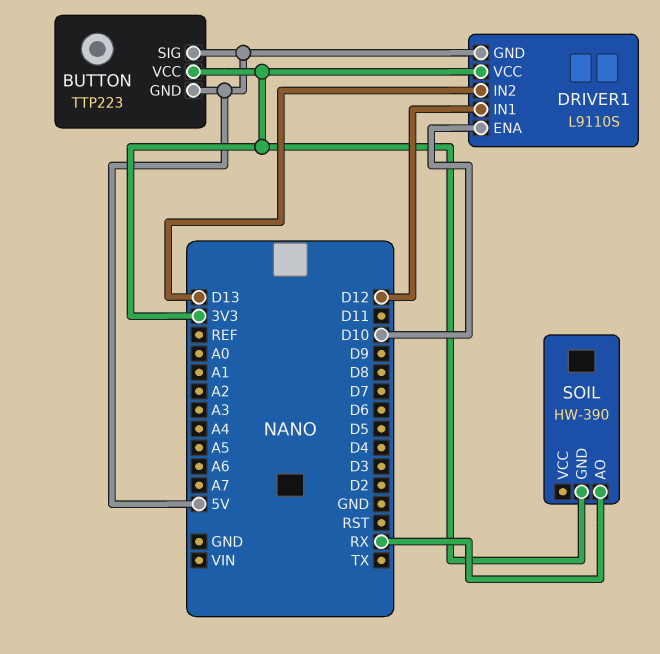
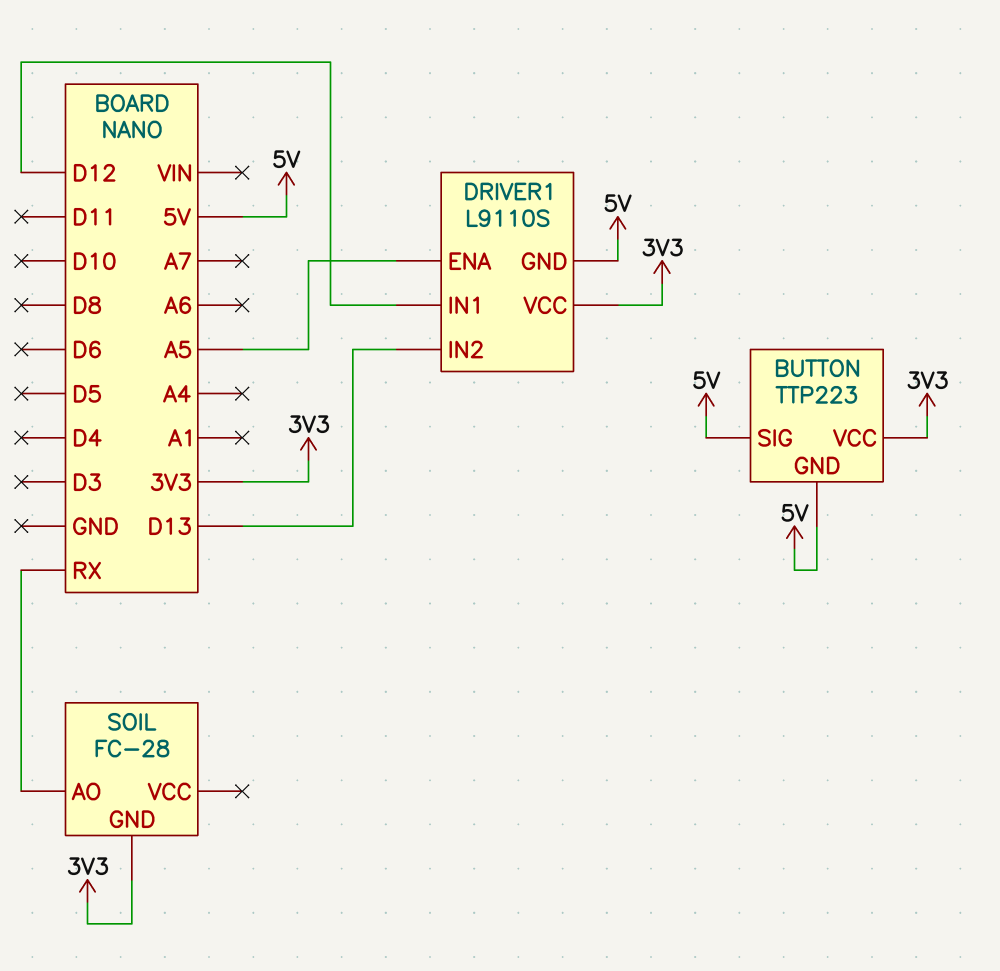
DRIVER1 pin ENA: D10 -> A5
SOIL: HW-390 -> FC-28

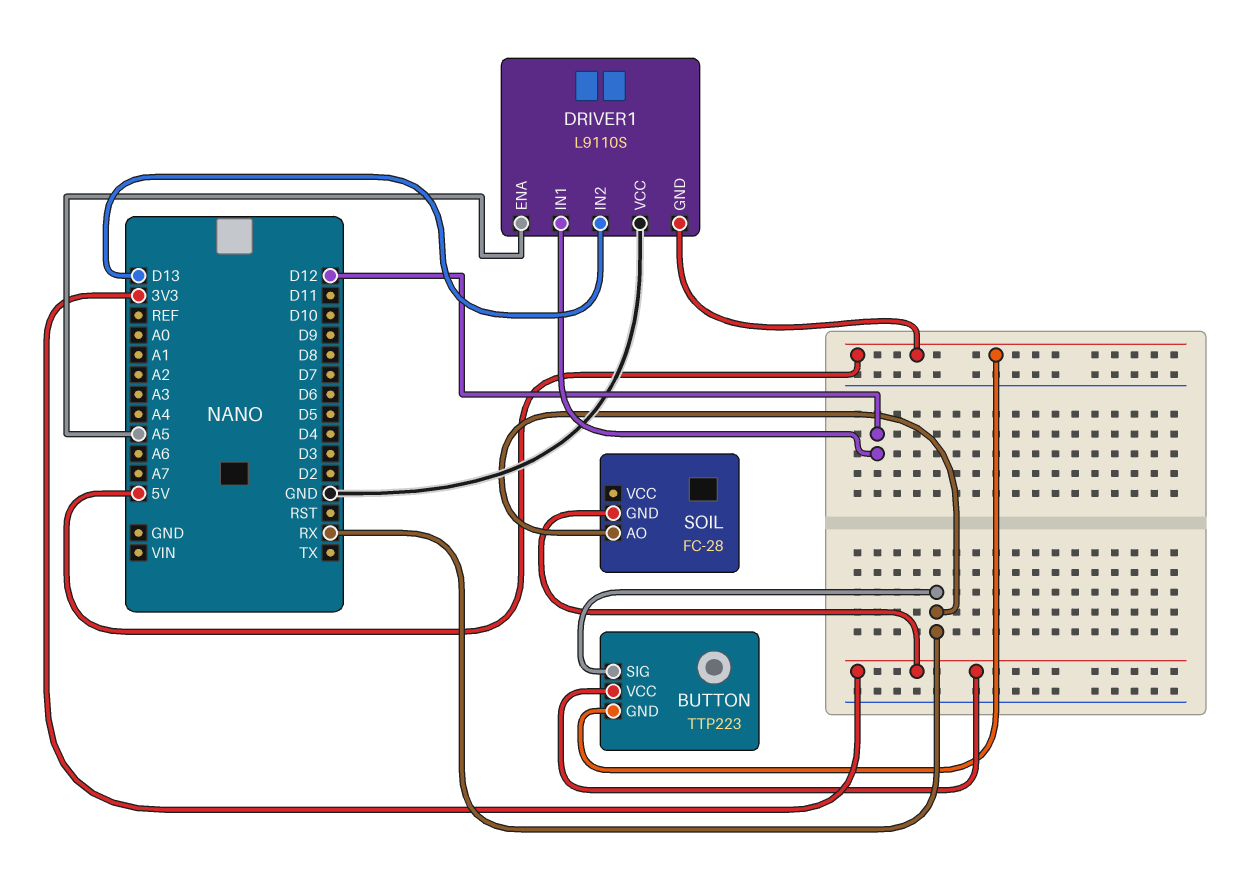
BUTTON pin SIG: 5V -> RX
DRIVER1 pin VCC: 3V3 -> GND

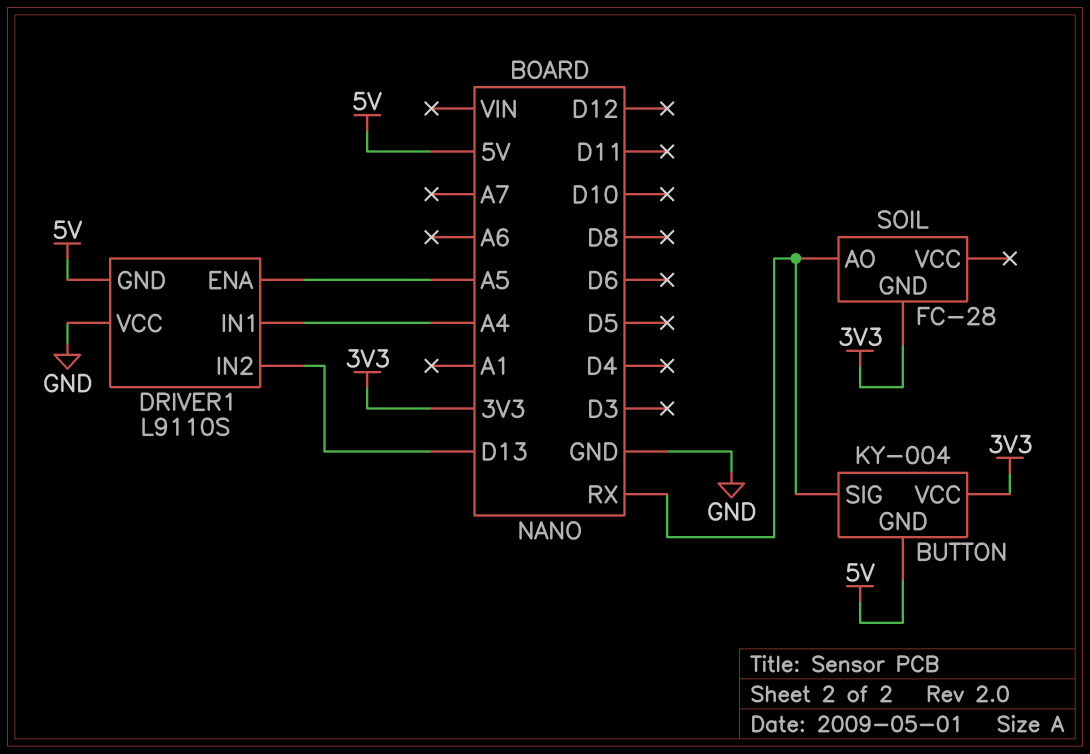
BUTTON: TTP223 -> KY-004
DRIVER1 pin IN1: D12 -> A4

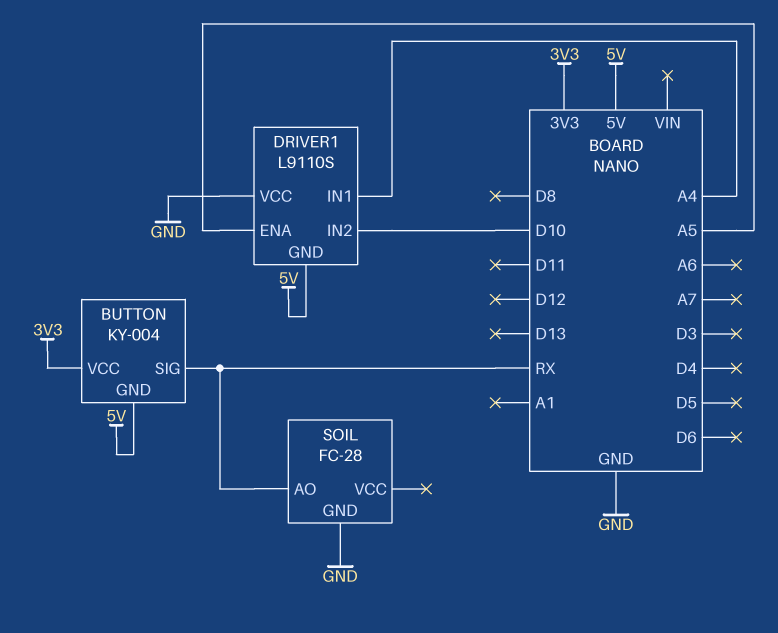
DRIVER1 pin IN2: D13 -> D10
SOIL pin GND: 3V3 -> GND

